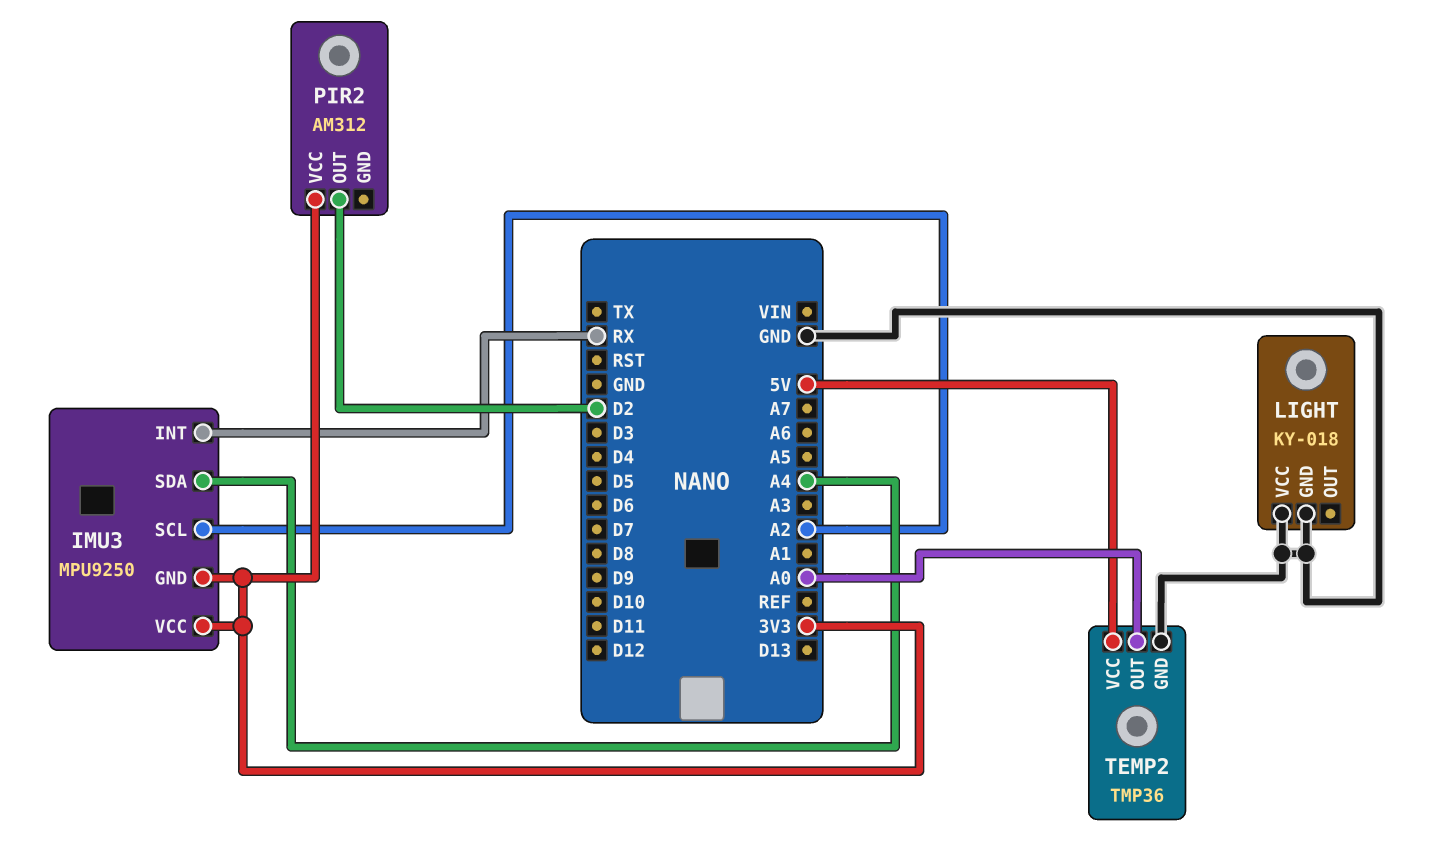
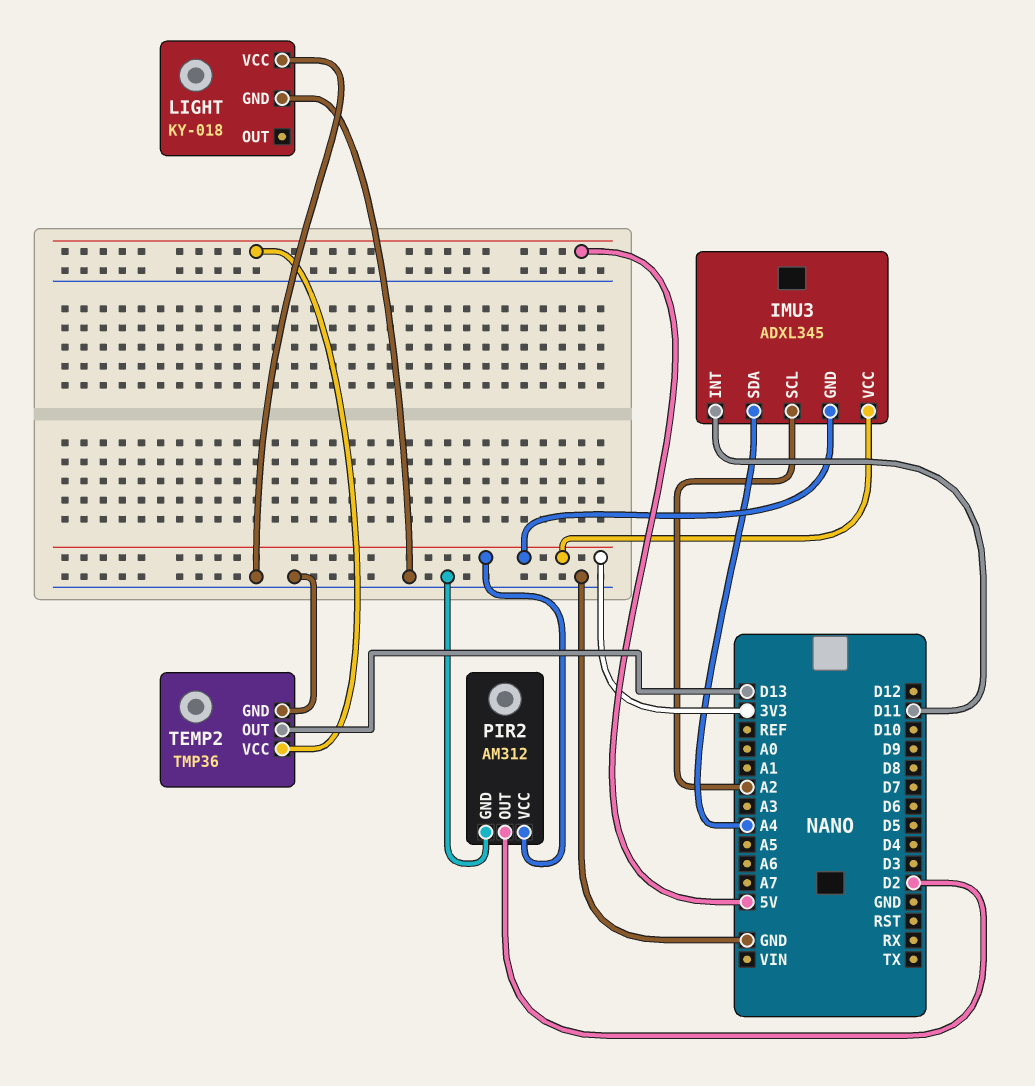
IMU3: MPU9250 -> ADXL345
IMU3 pin INT: RX -> D11
PIR2 pin GND: none -> GND
TEMP2 pin OUT: A0 -> D13

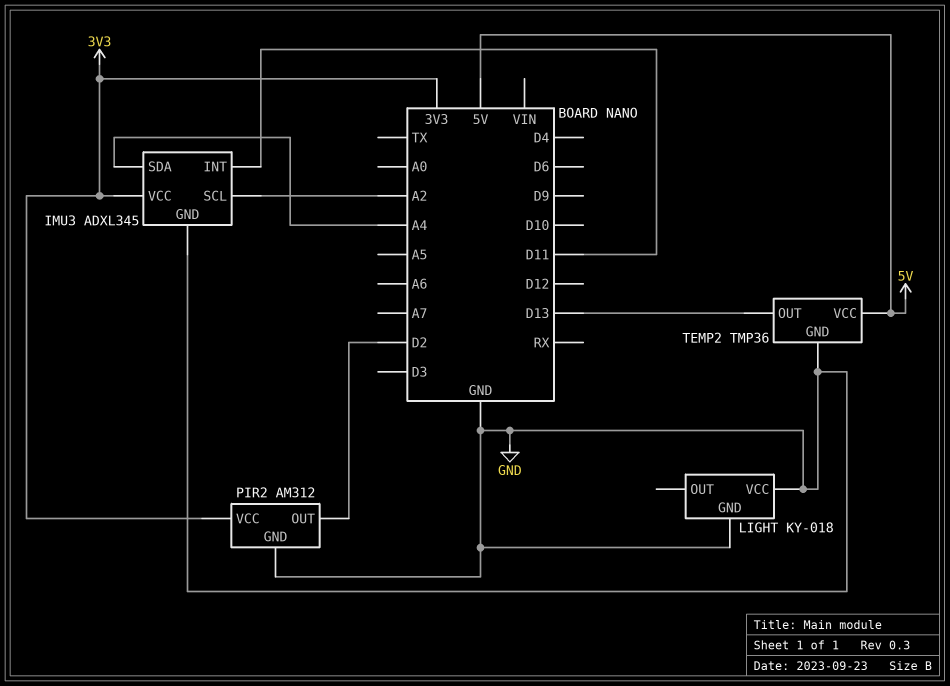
IMU3 pin GND: 3V3 -> GND

